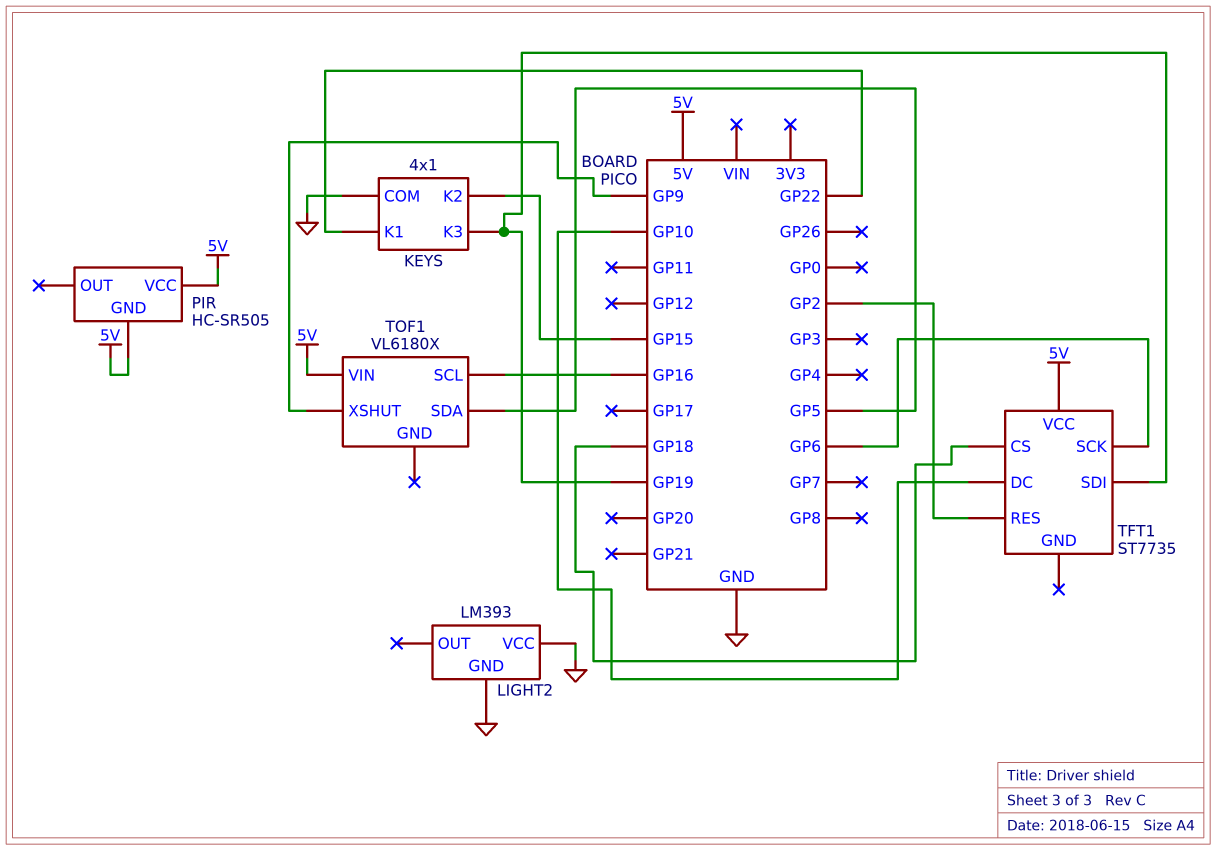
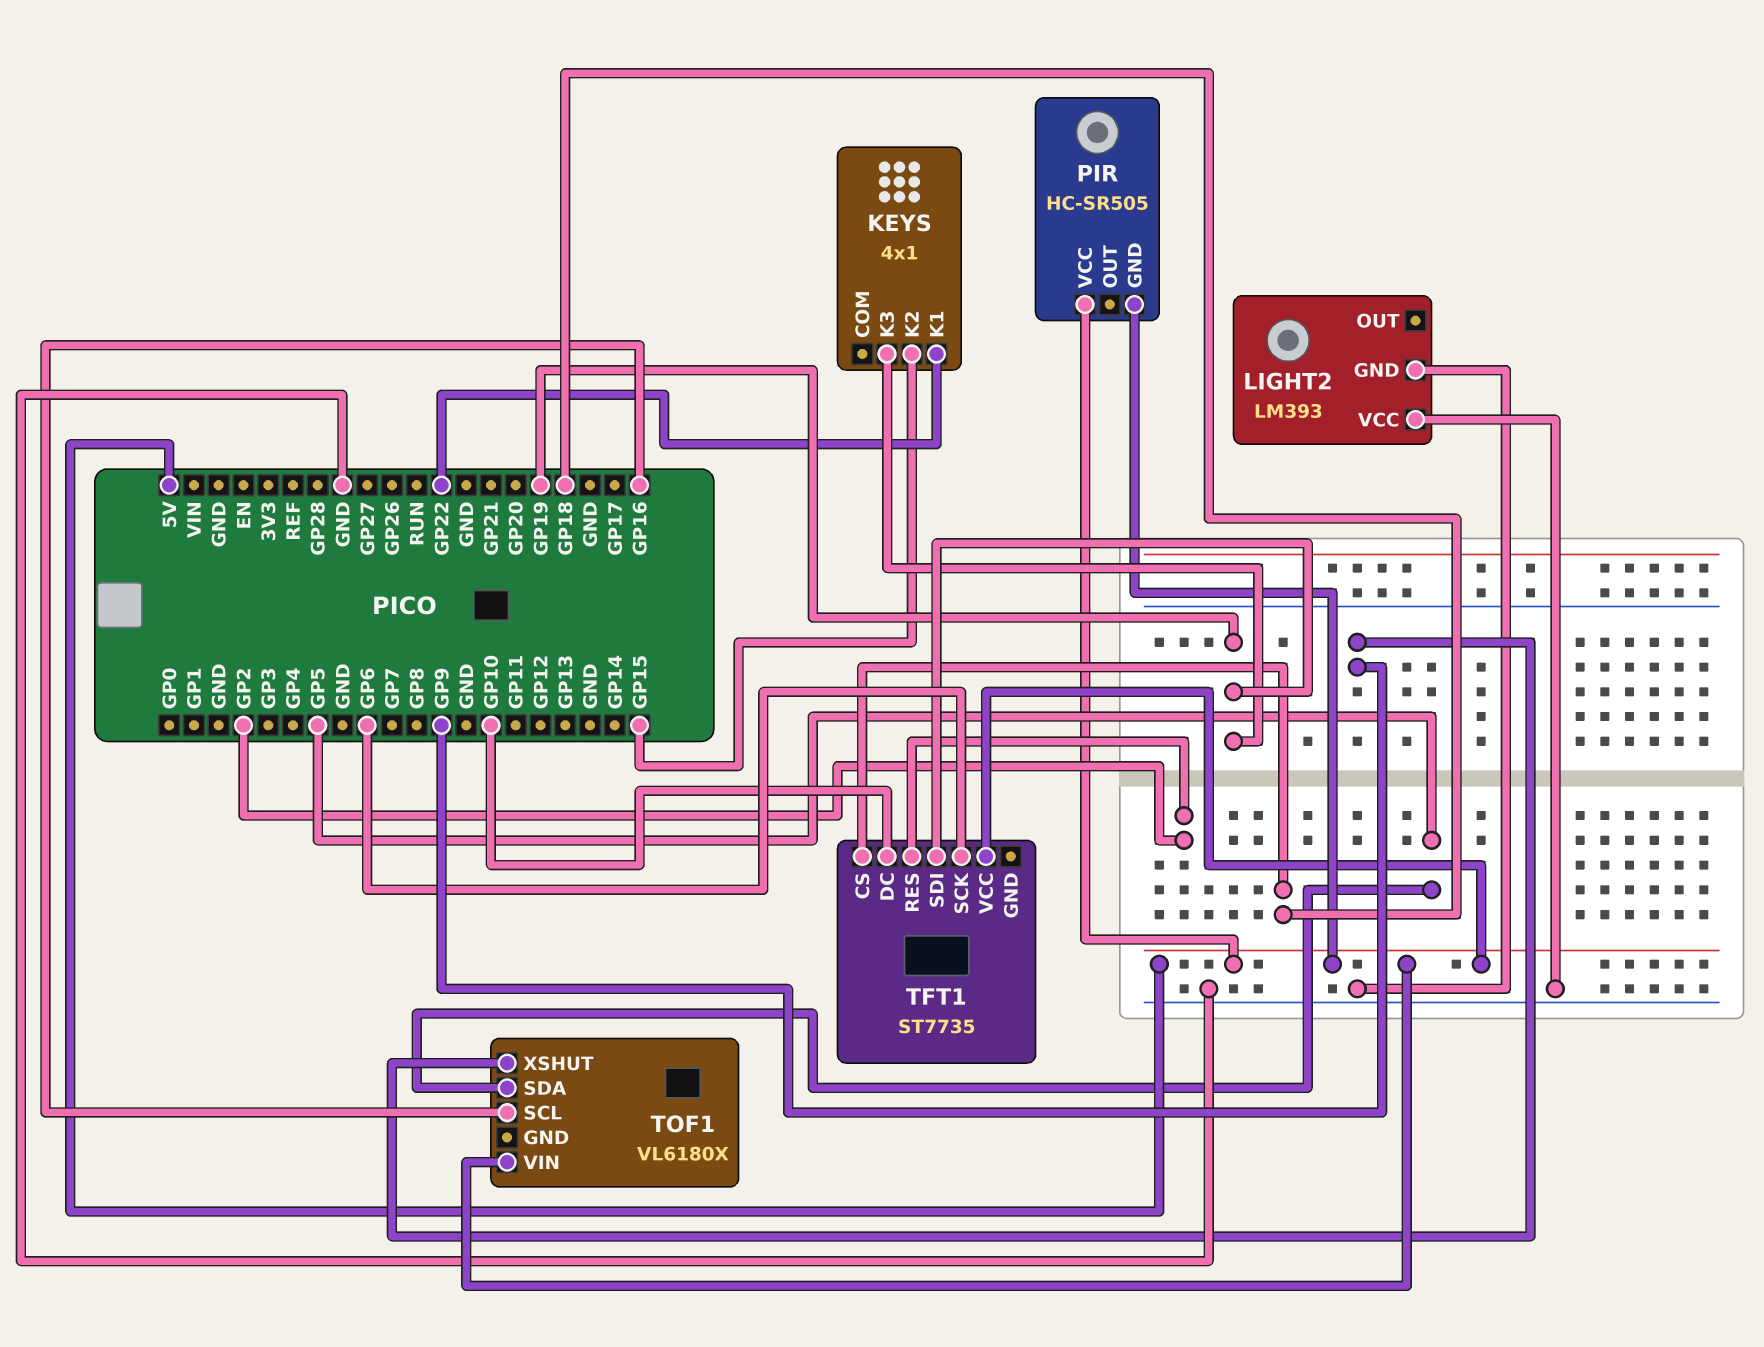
KEYS pin COM: GND -> none

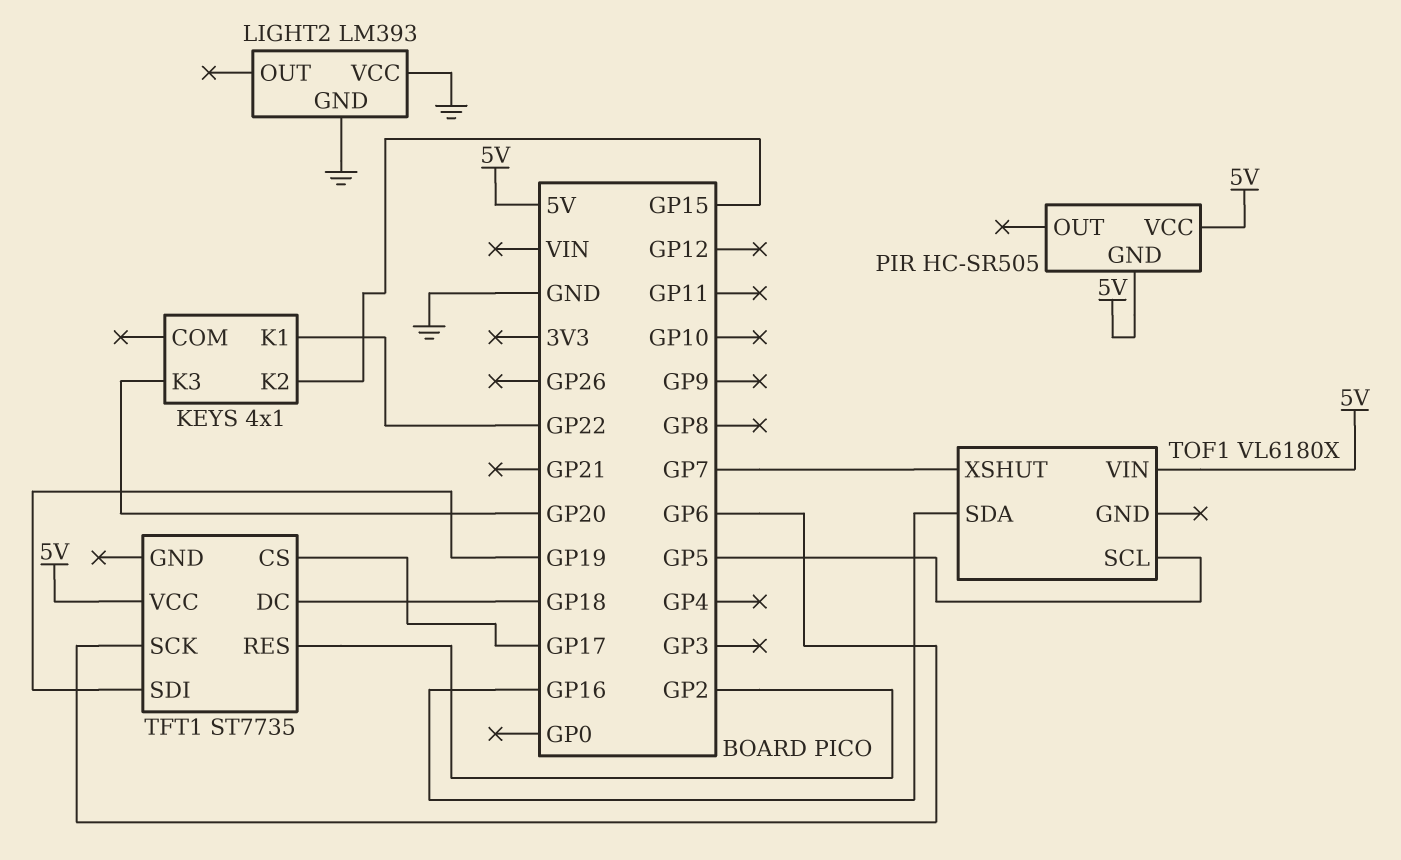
KEYS pin K3: GP19 -> GP20
TFT1 pin CS: GP18 -> GP17
TFT1 pin DC: GP10 -> GP18
TOF1 pin SCL: GP16 -> GP5
TOF1 pin SDA: GP5 -> GP16
TOF1 pin XSHUT: GP9 -> GP7

